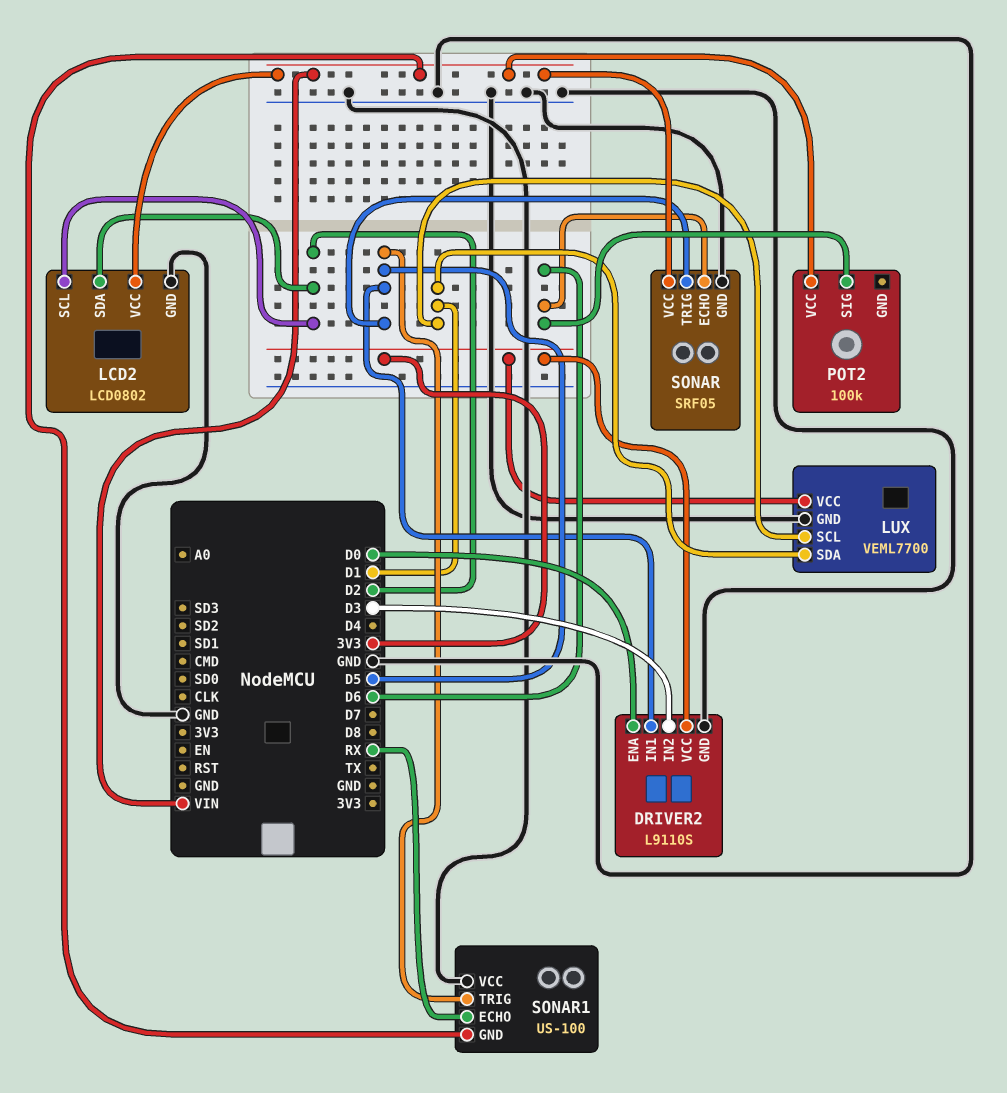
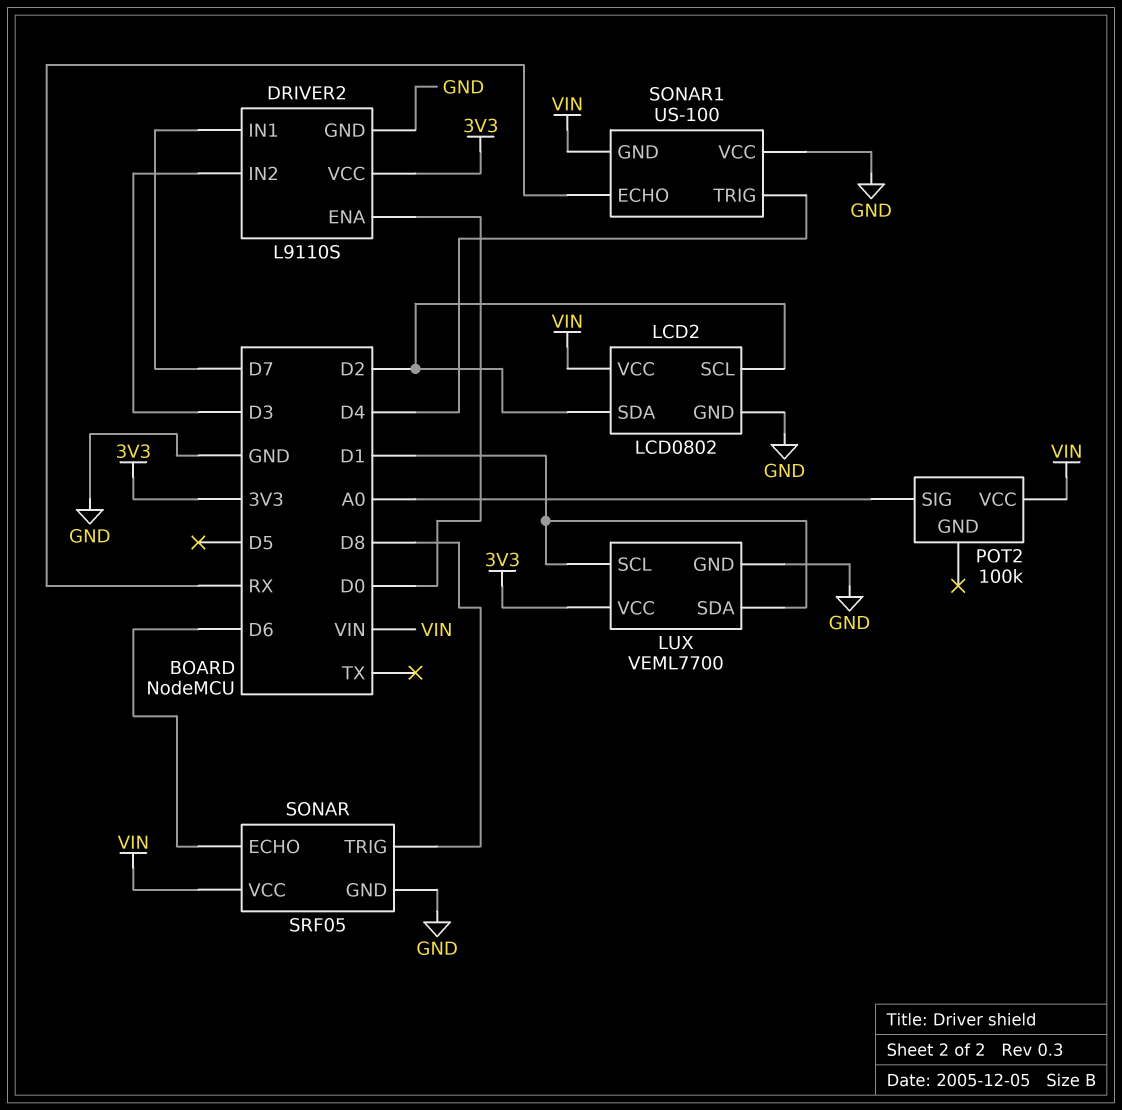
DRIVER2 pin IN1: D5 -> D7
POT2 pin SIG: D6 -> A0
SONAR pin TRIG: D5 -> D8
SONAR1 pin TRIG: D5 -> D4

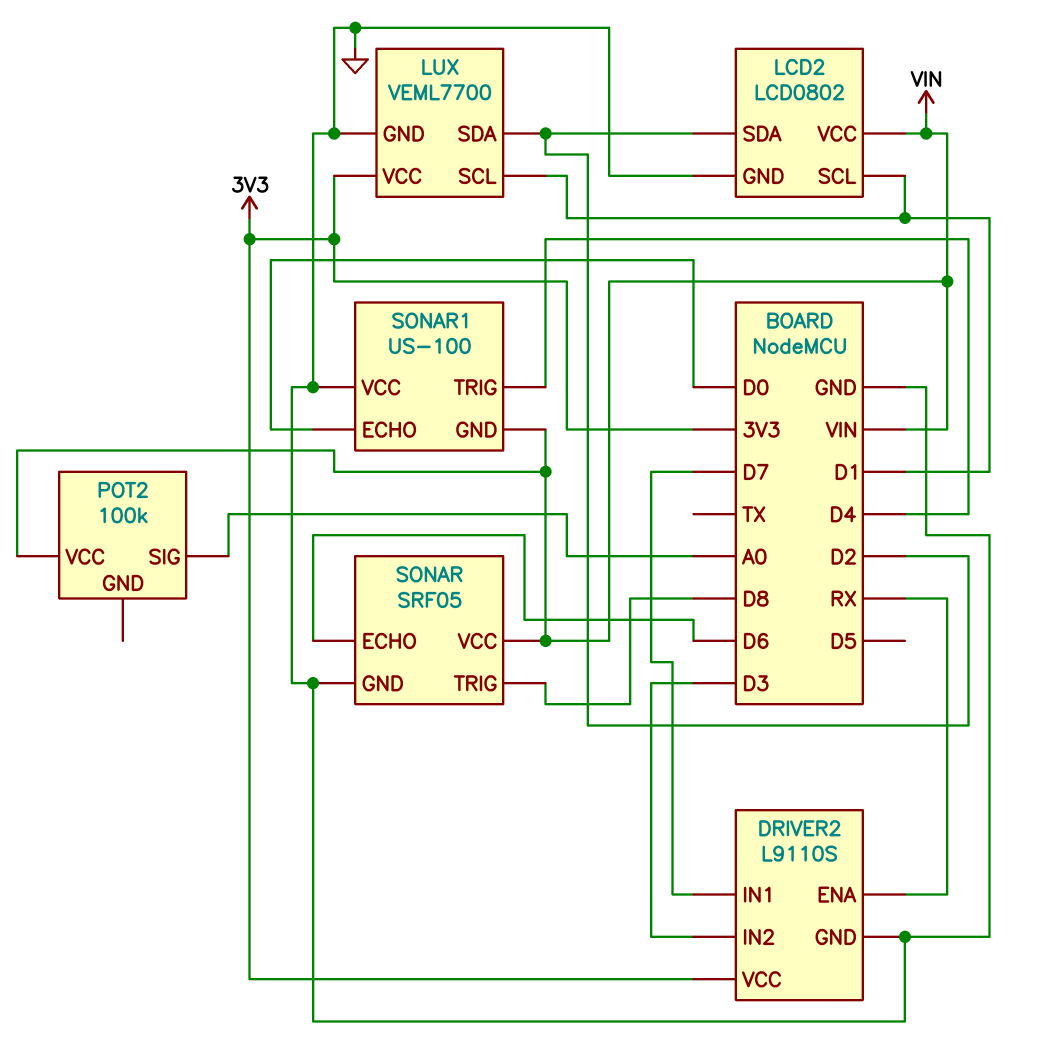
DRIVER2 pin ENA: D0 -> RX
LCD2 pin SCL: D2 -> D1
LUX pin SDA: D1 -> D2
SONAR1 pin ECHO: RX -> D0

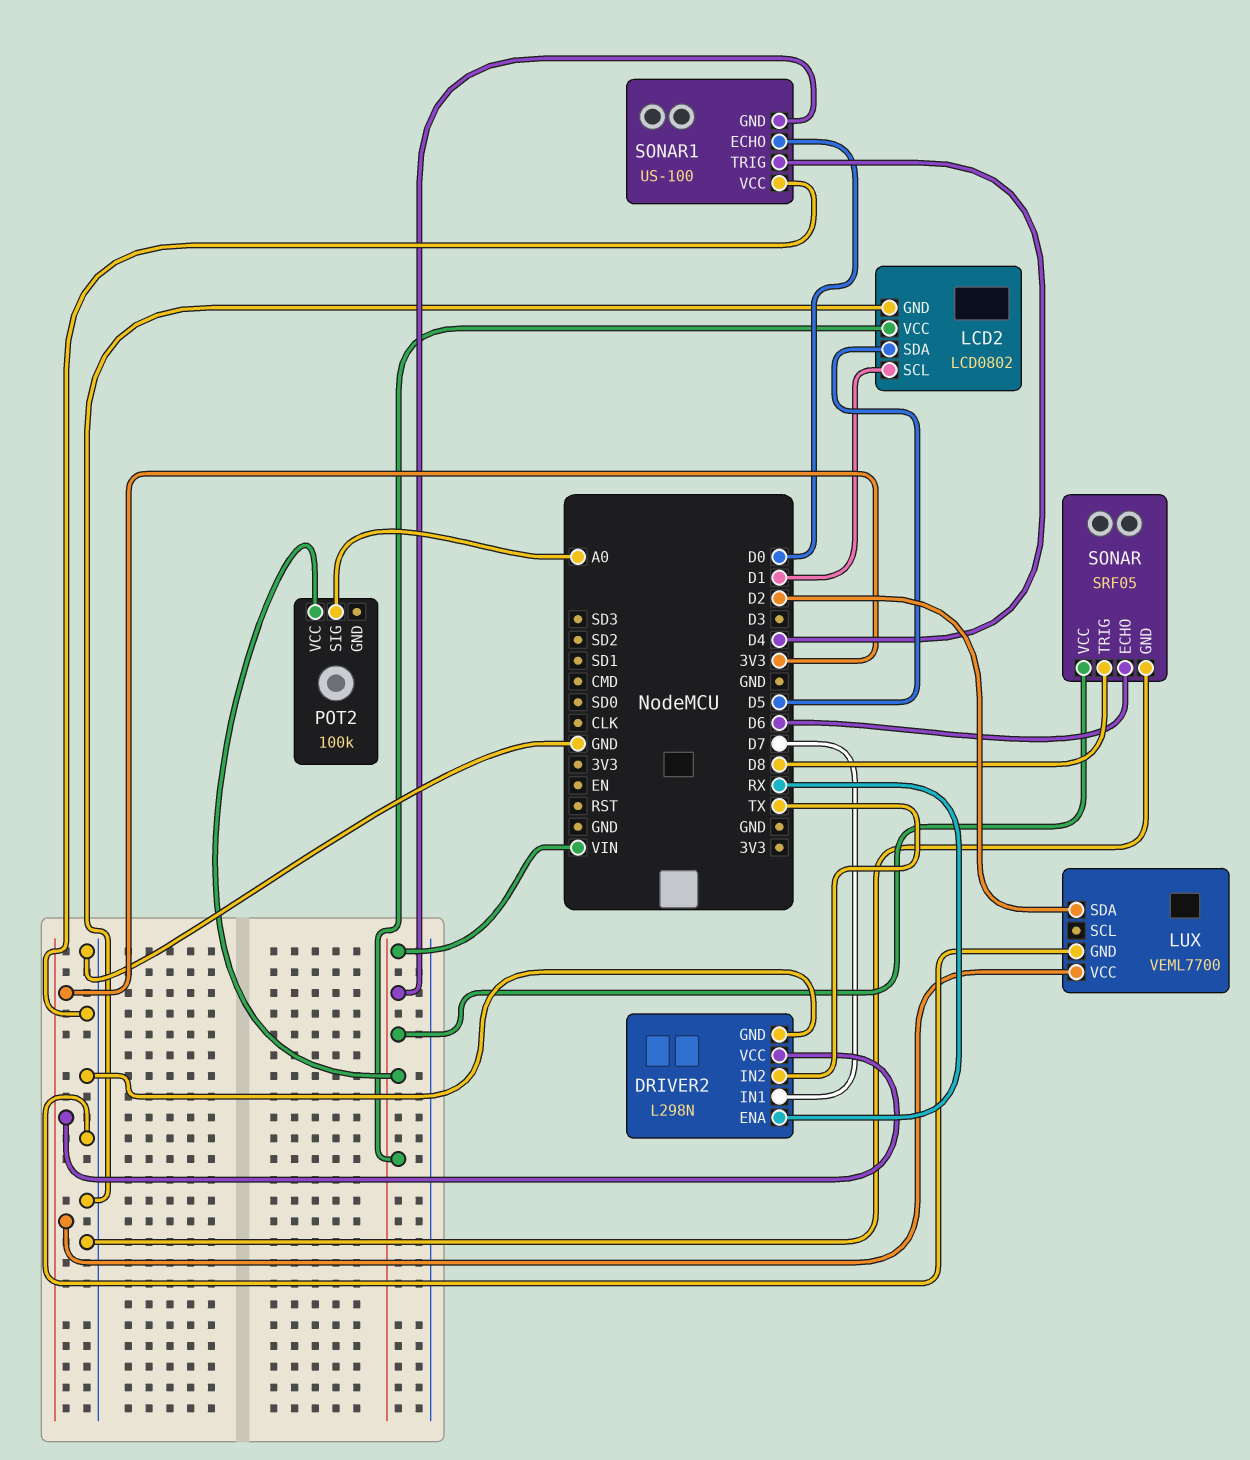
DRIVER2: L9110S -> L298N
DRIVER2 pin IN2: D3 -> TX
LCD2 pin SDA: D2 -> D5
LUX pin SCL: D1 -> none

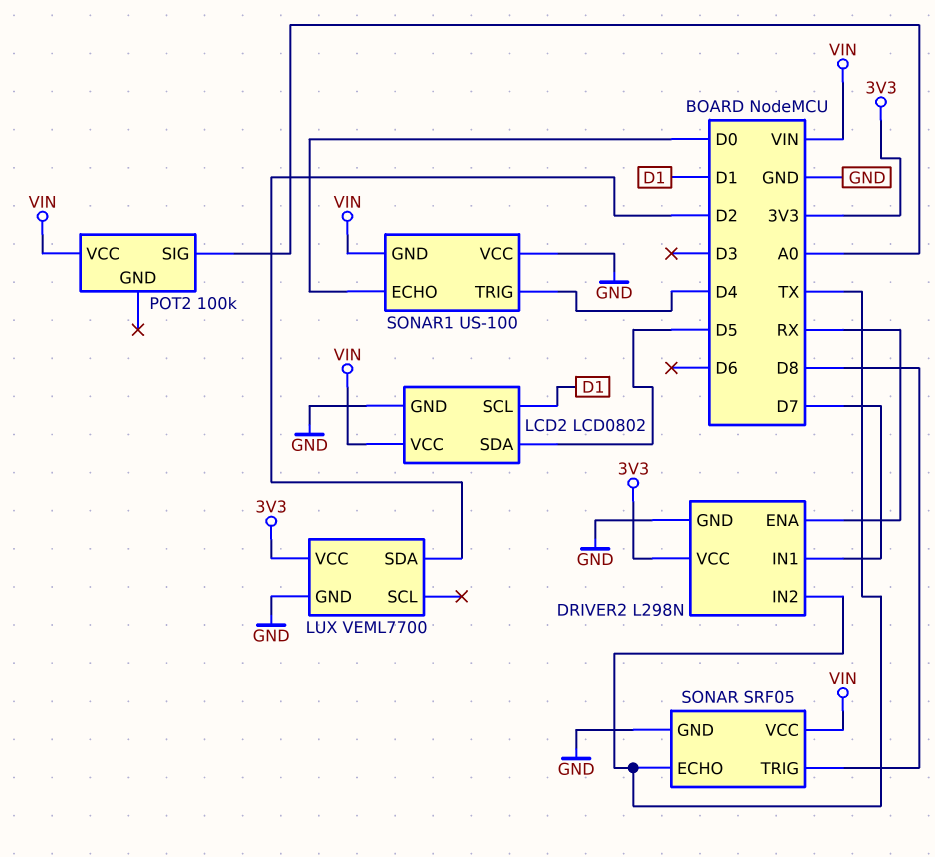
SONAR pin ECHO: D6 -> TX

